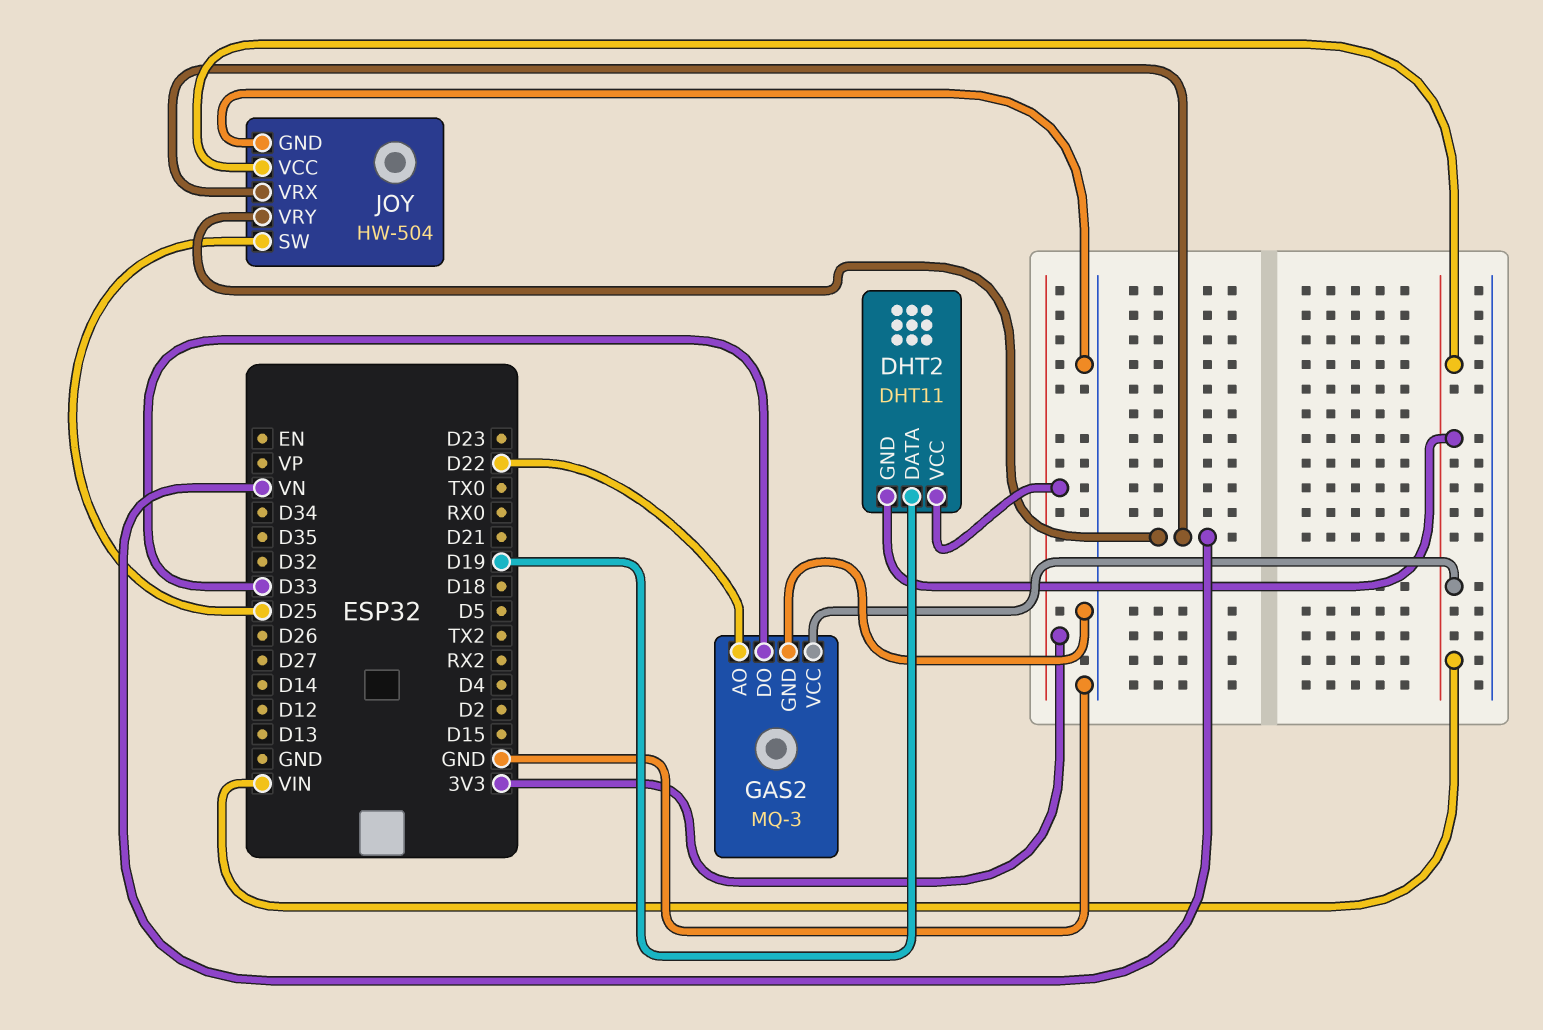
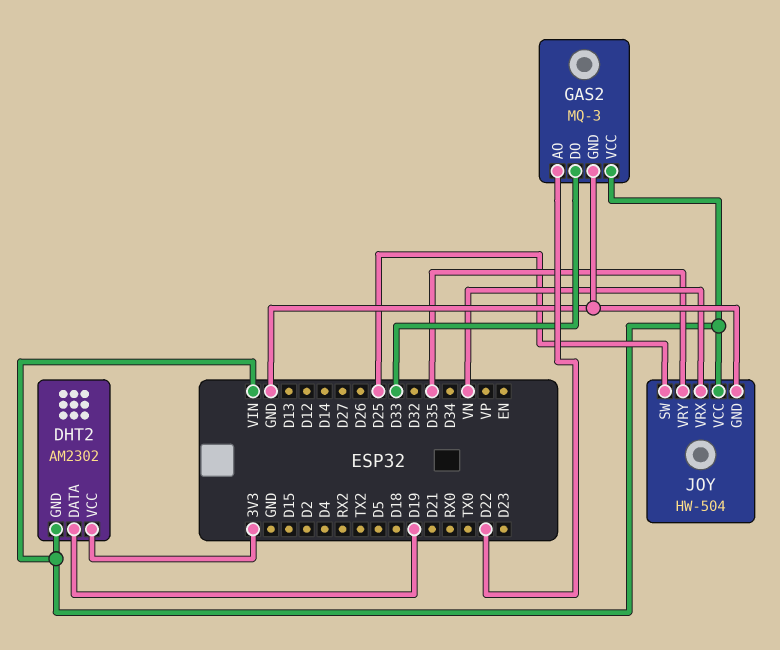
DHT2: DHT11 -> AM2302
JOY pin VRY: VN -> D35

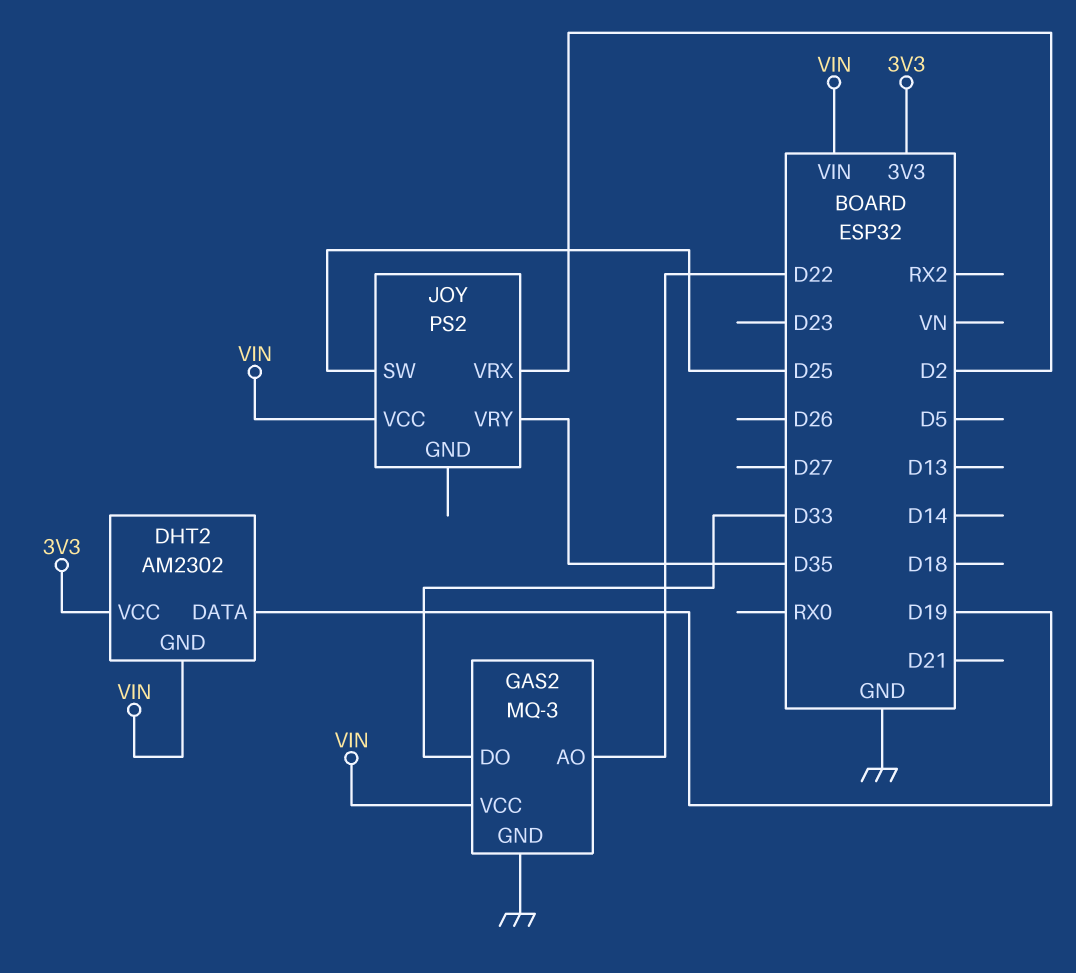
JOY: HW-504 -> PS2
JOY pin GND: GND -> none
JOY pin VRX: VN -> D2

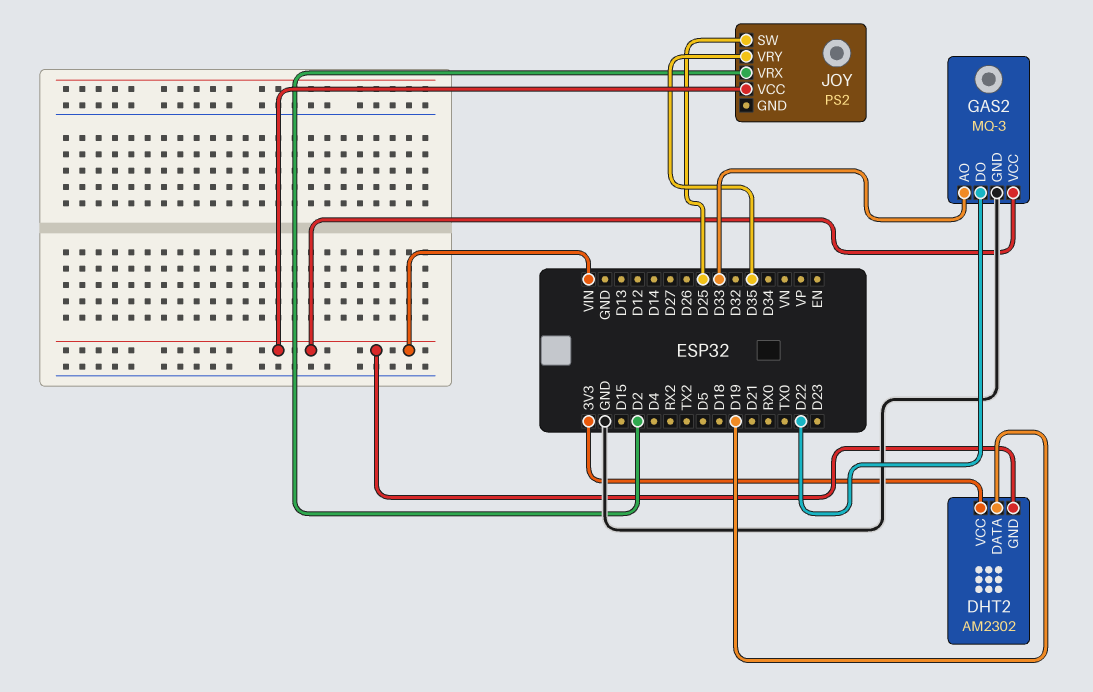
GAS2 pin AO: D22 -> D33
GAS2 pin DO: D33 -> D22

